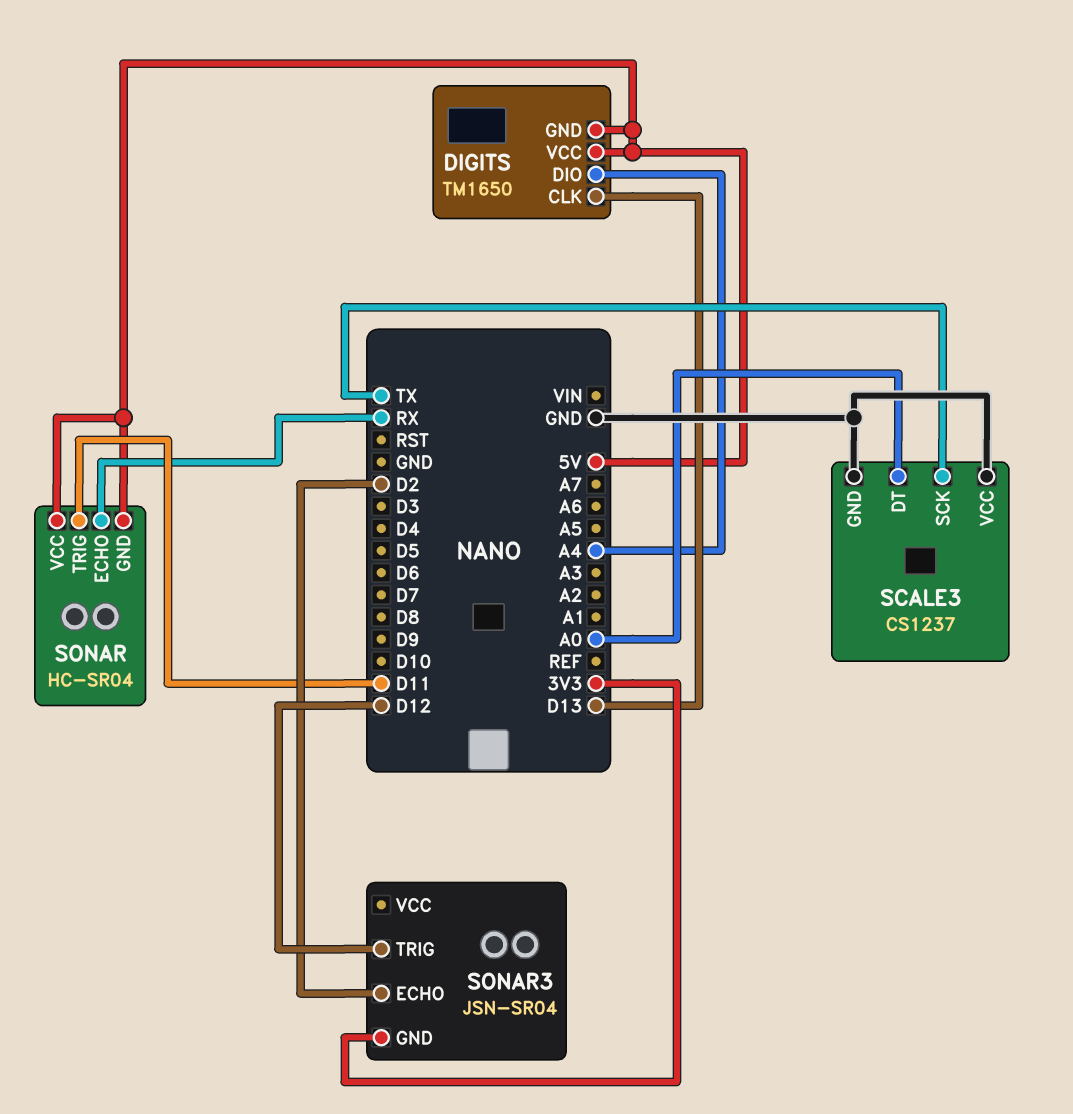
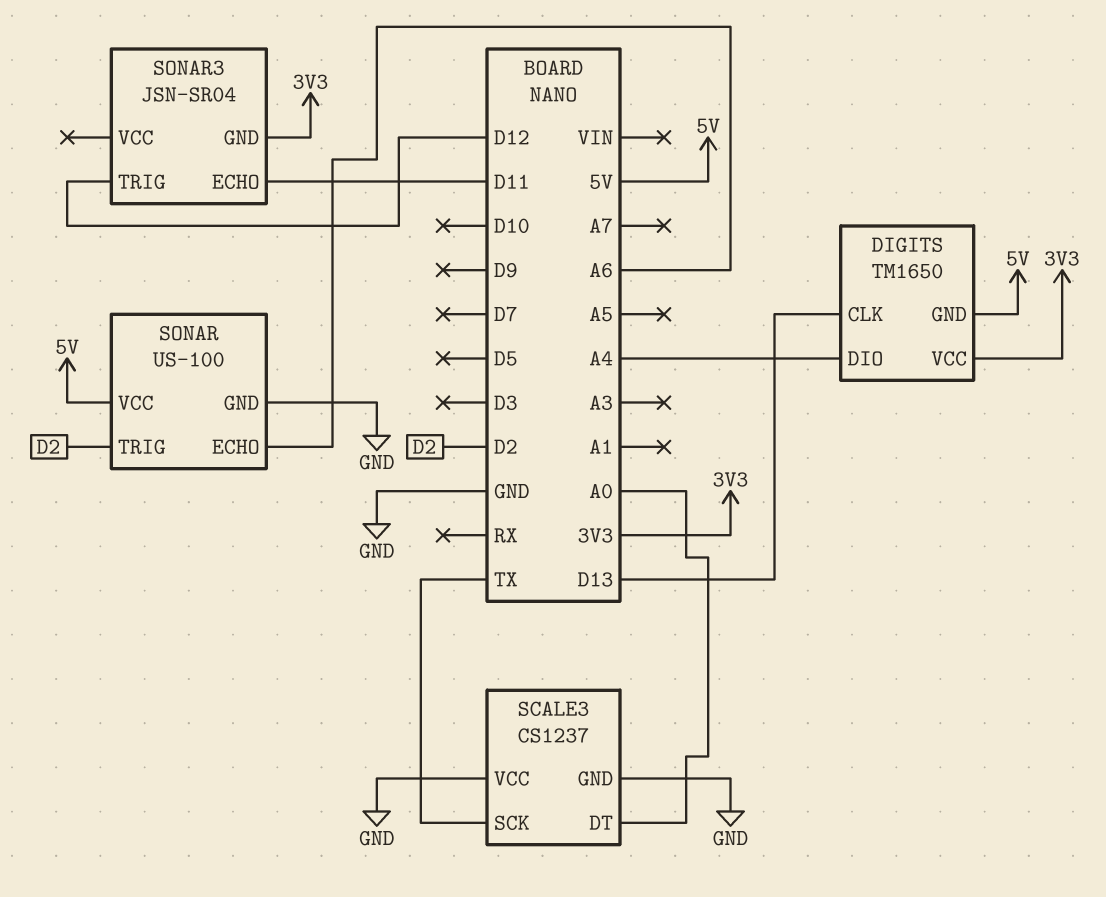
DIGITS pin VCC: 5V -> 3V3
SONAR: HC-SR04 -> US-100
SONAR pin ECHO: RX -> A6
SONAR pin GND: 5V -> GND
SONAR pin TRIG: D11 -> D2
SONAR3 pin ECHO: D2 -> D11

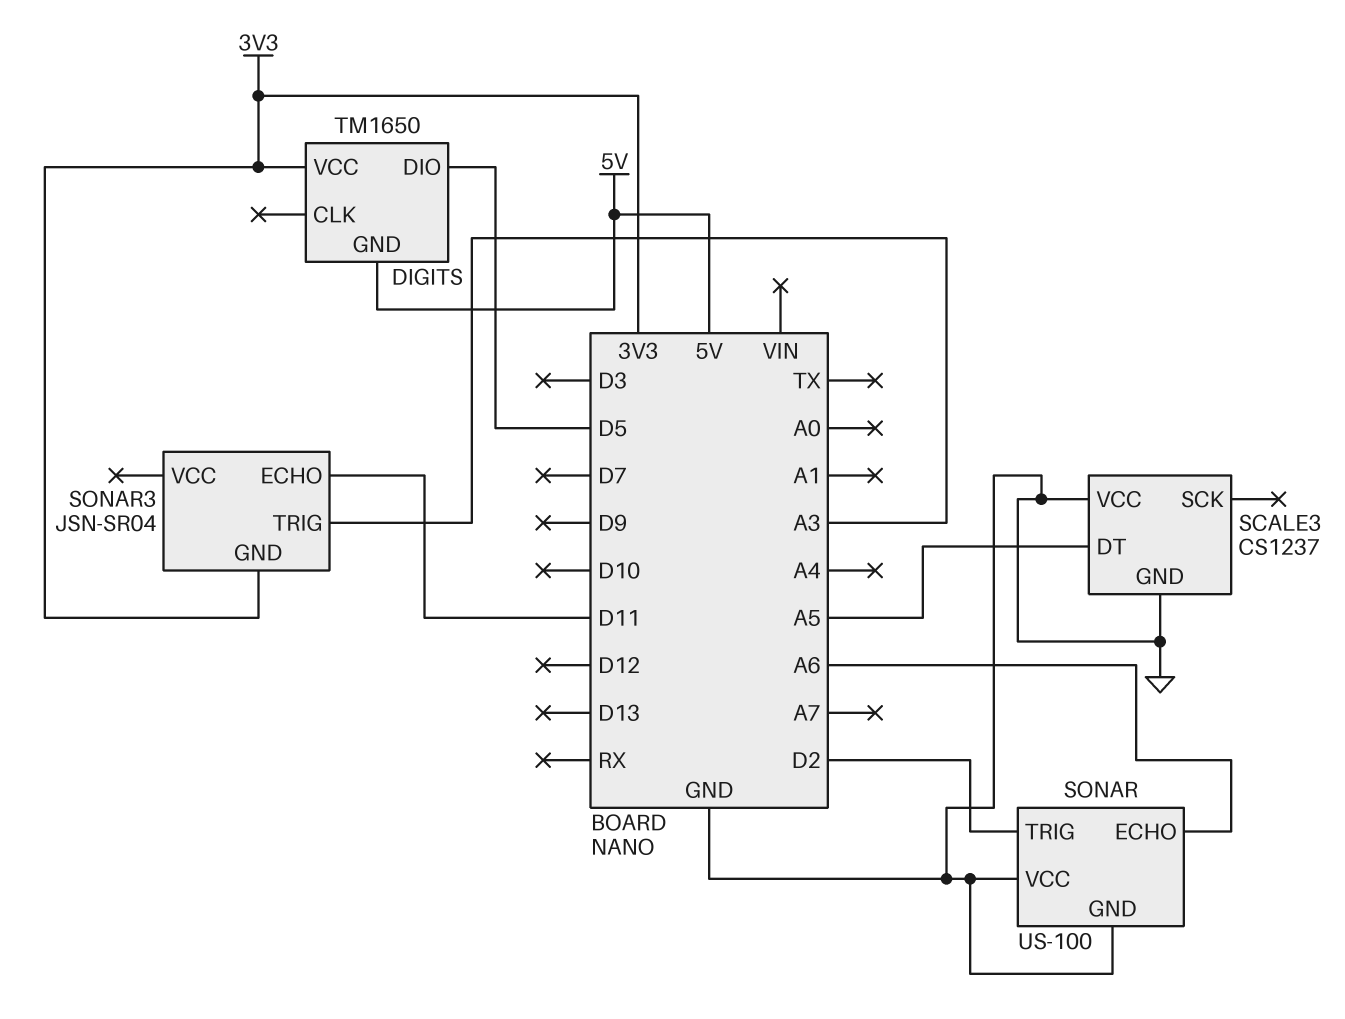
DIGITS pin CLK: D13 -> none
DIGITS pin DIO: A4 -> D5
SCALE3 pin DT: A0 -> A5
SCALE3 pin SCK: TX -> none
SONAR pin VCC: 5V -> GND
SONAR3 pin TRIG: D12 -> A3

